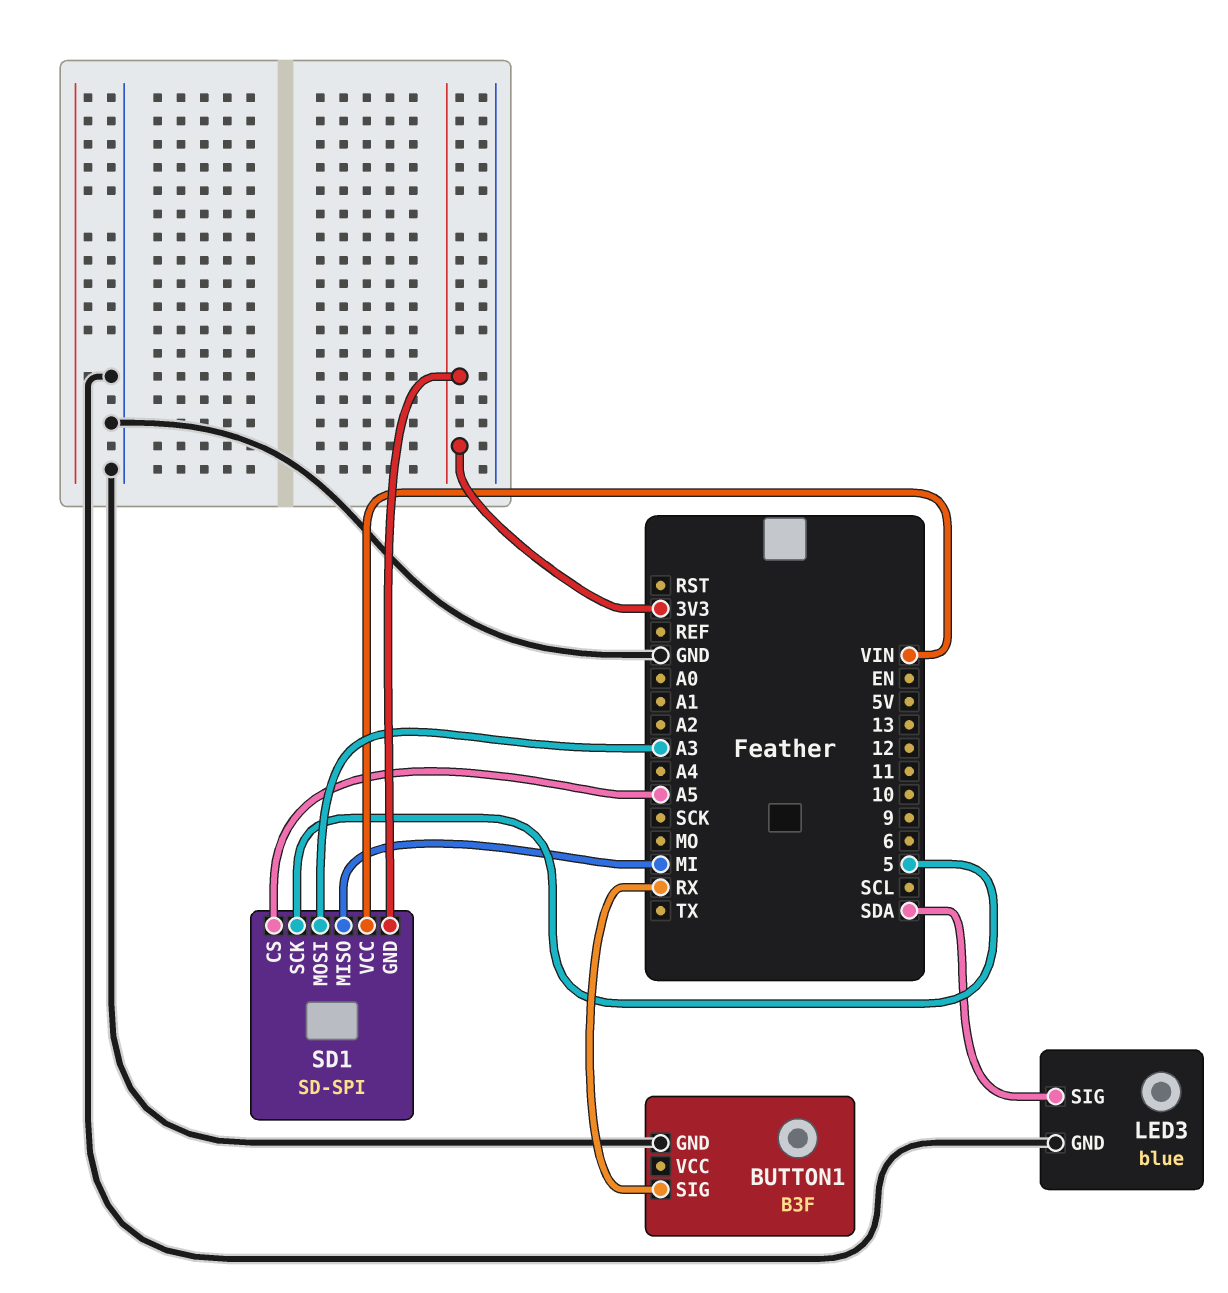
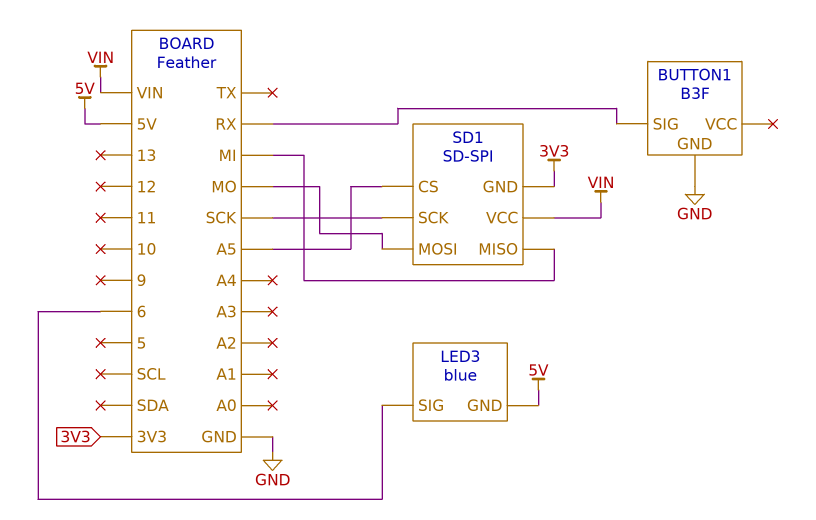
LED3 pin GND: GND -> 5V
LED3 pin SIG: SDA -> 6
SD1 pin MOSI: A3 -> MO
SD1 pin SCK: 5 -> SCK

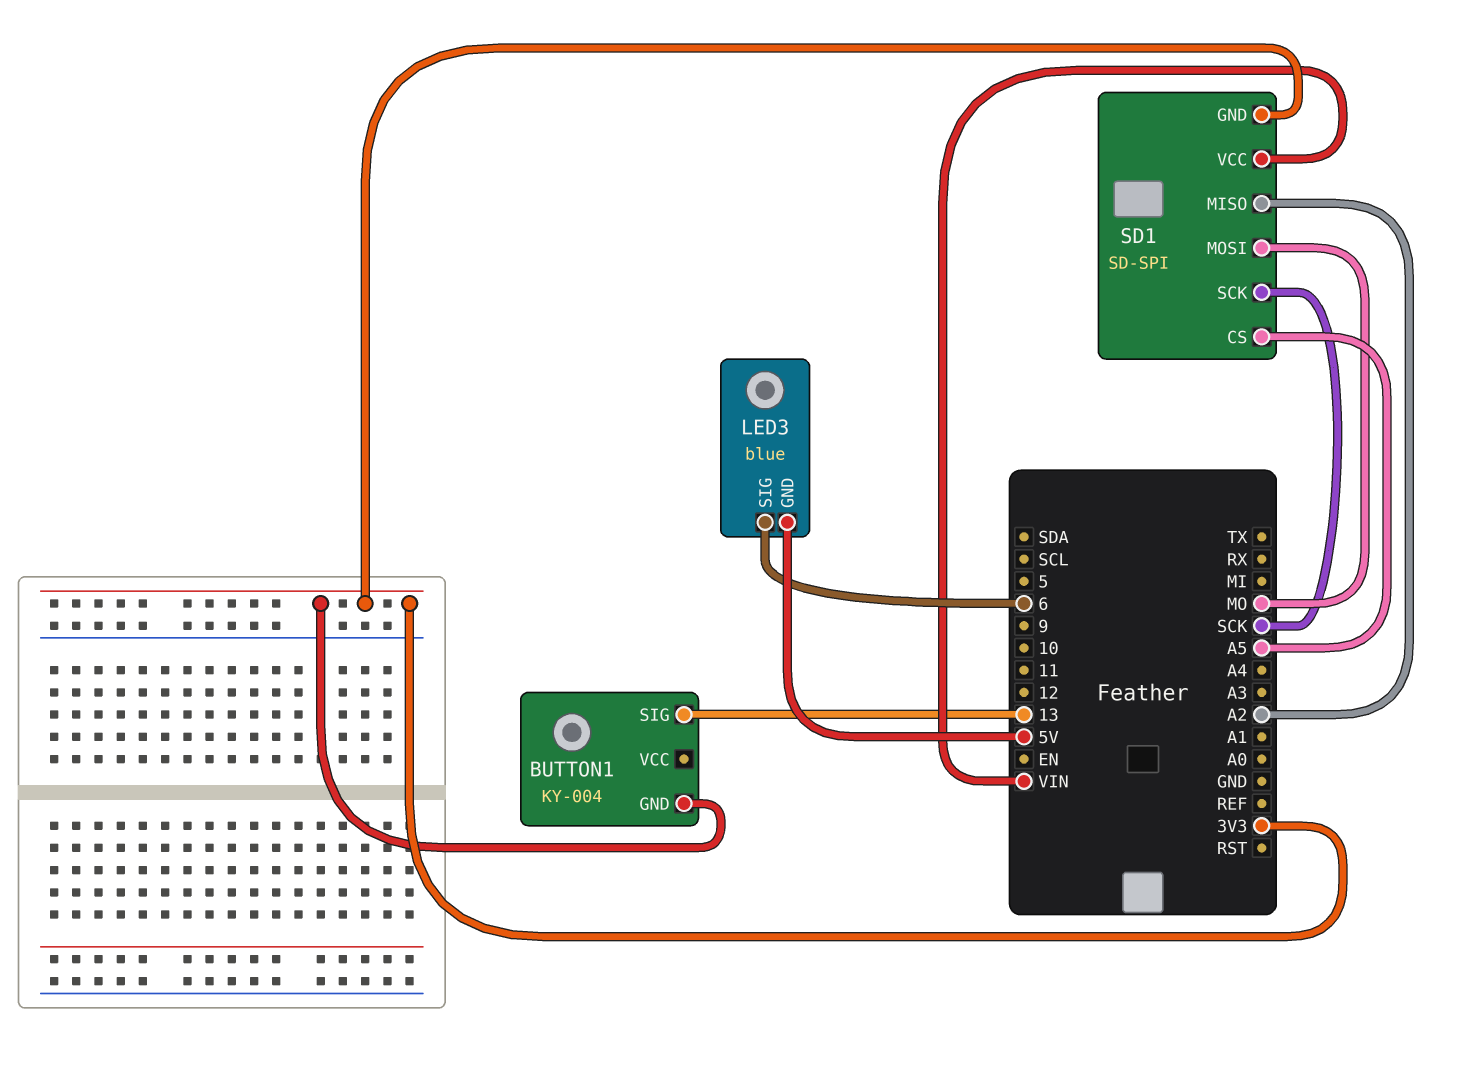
BUTTON1: B3F -> KY-004
BUTTON1 pin GND: GND -> 3V3
BUTTON1 pin SIG: RX -> 13
SD1 pin MISO: MI -> A2

